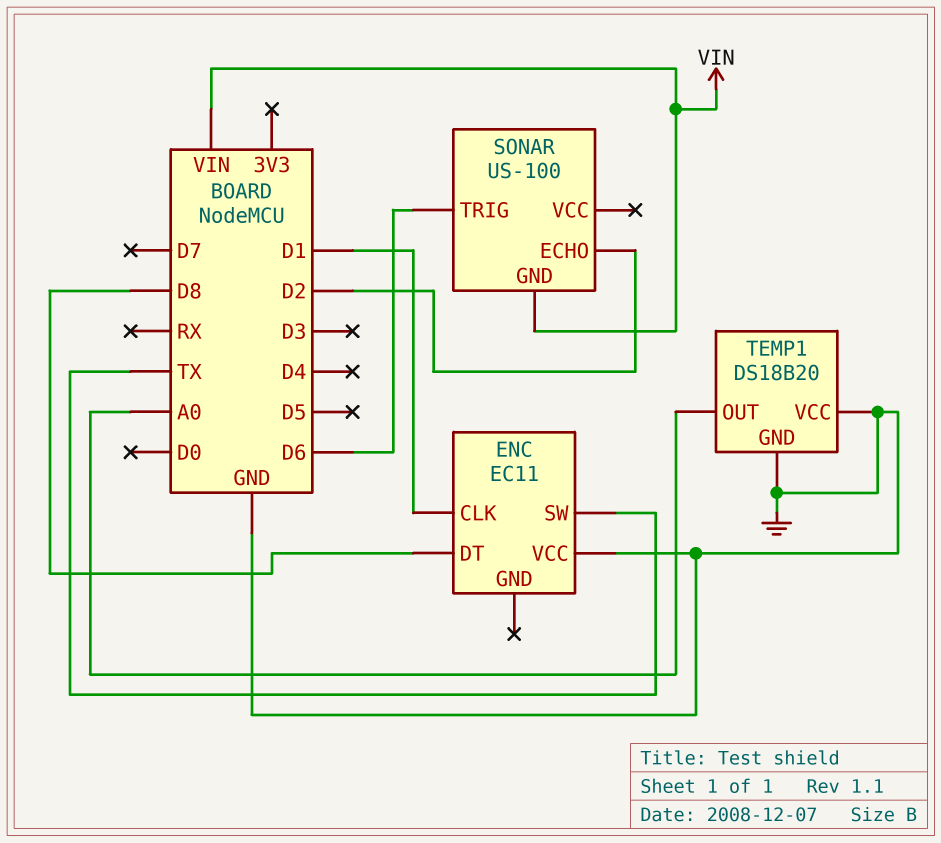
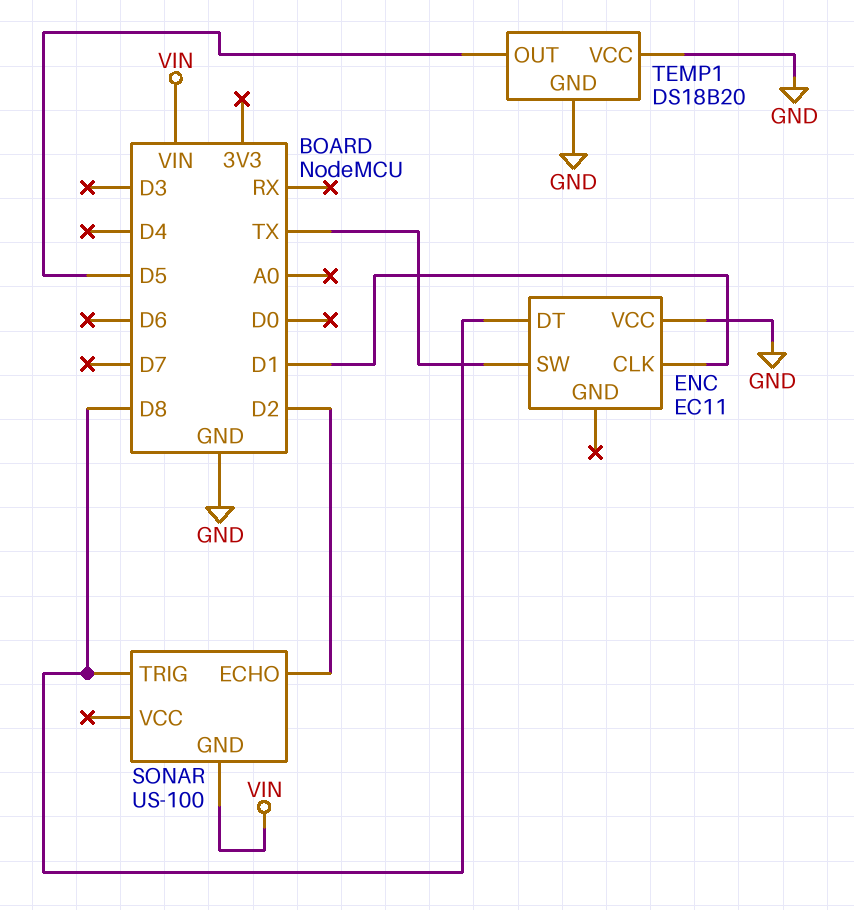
SONAR pin TRIG: D6 -> D8
TEMP1 pin OUT: A0 -> D5

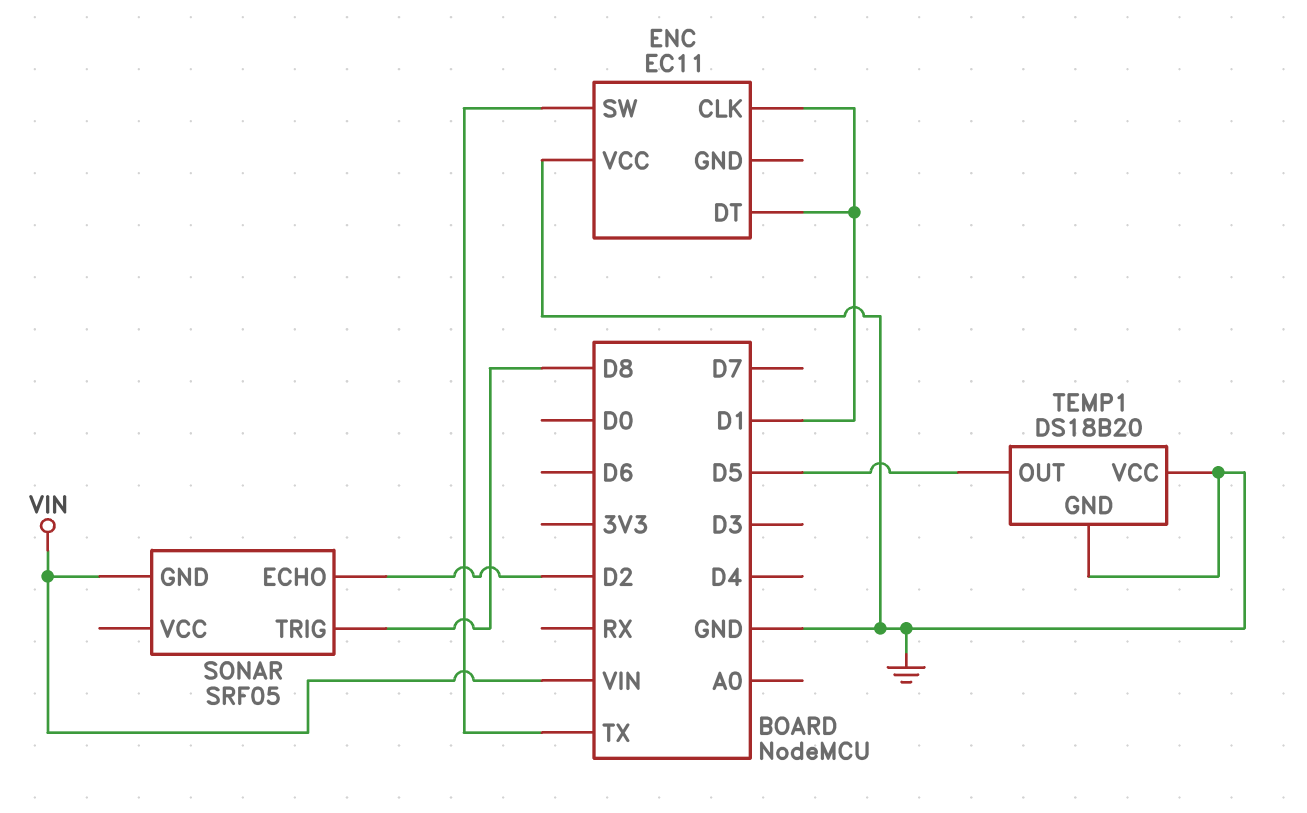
ENC pin DT: D8 -> D1
SONAR: US-100 -> SRF05

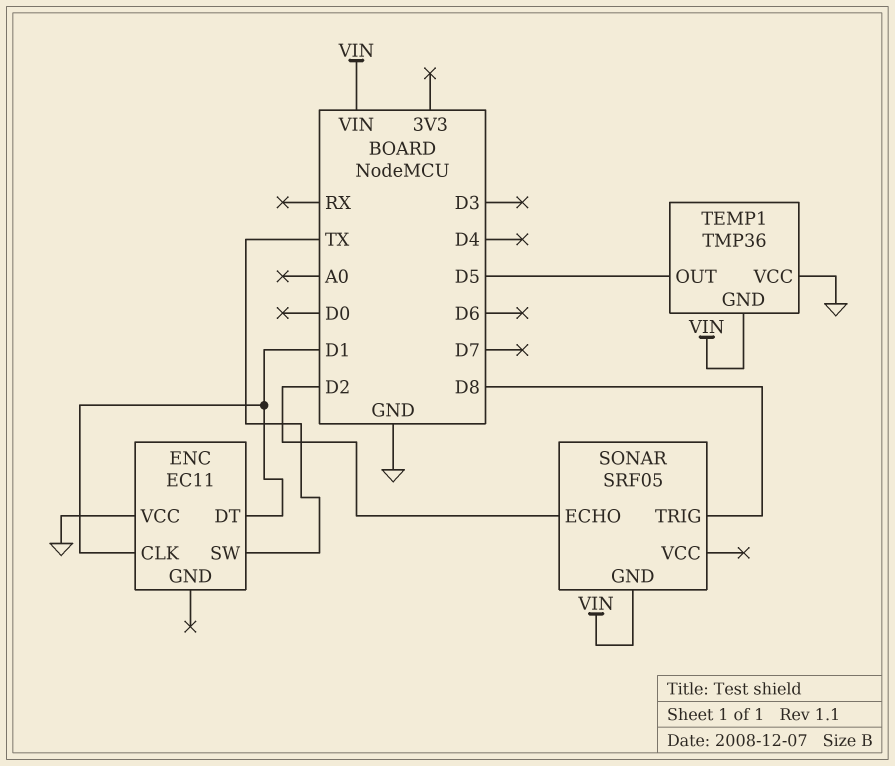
TEMP1: DS18B20 -> TMP36
TEMP1 pin GND: GND -> VIN

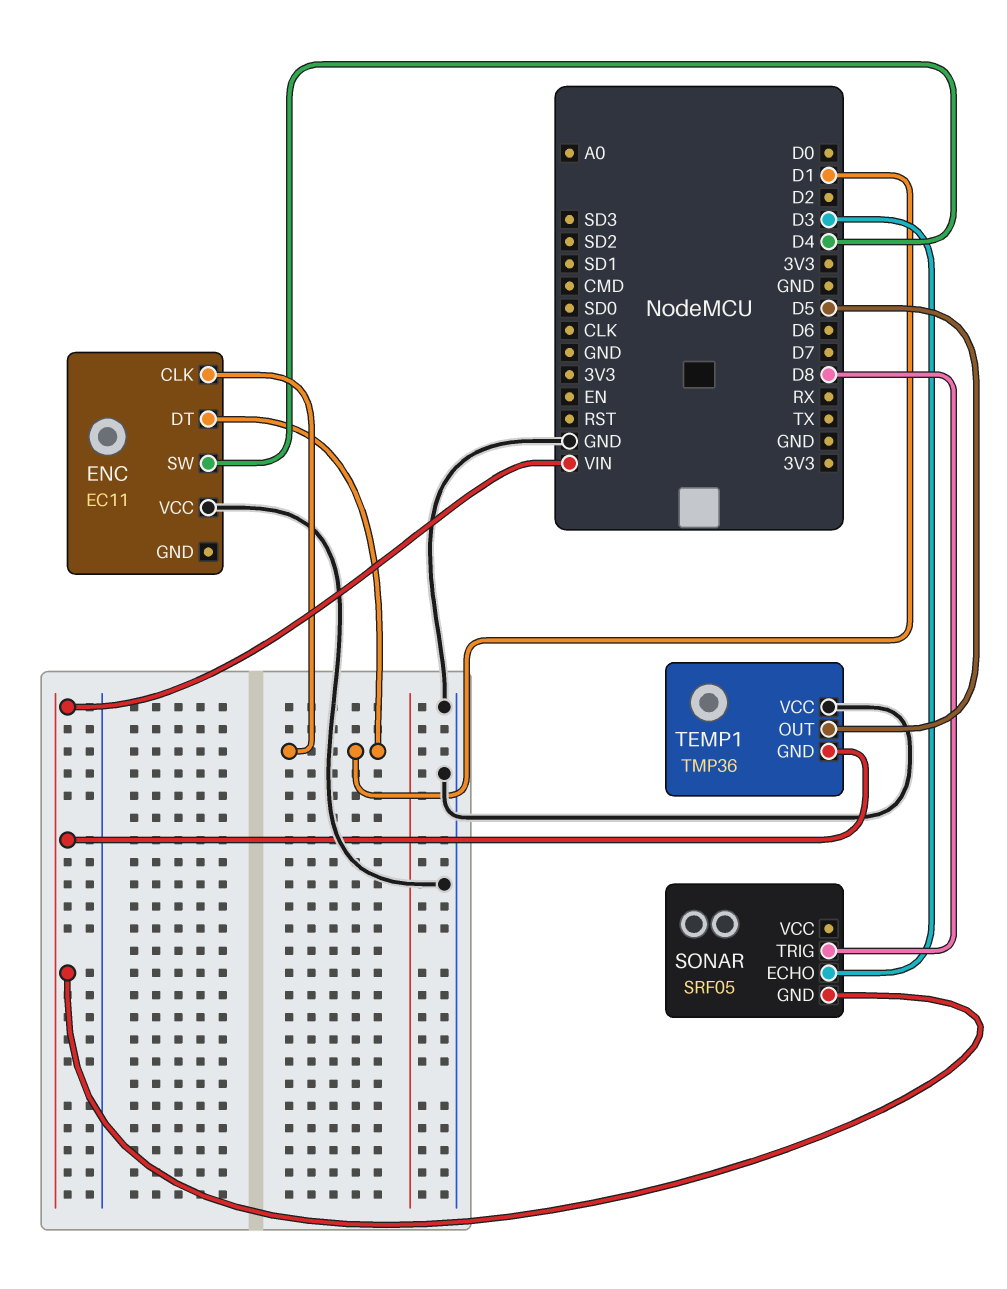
ENC pin SW: TX -> D4
SONAR pin ECHO: D2 -> D3

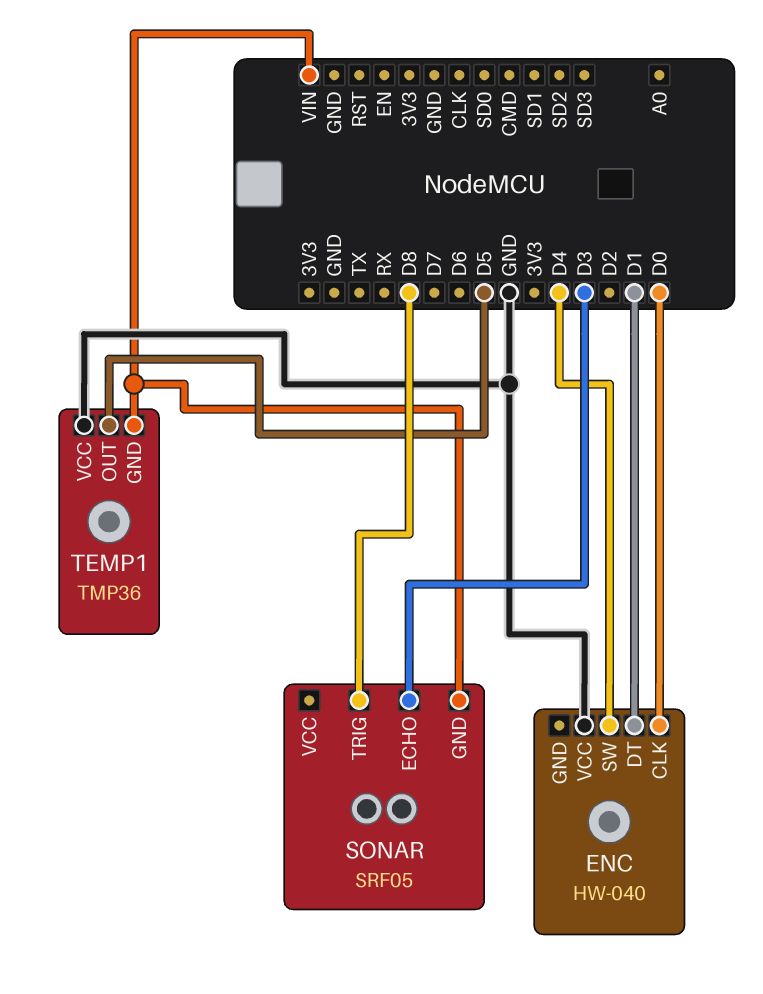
ENC: EC11 -> HW-040
ENC pin CLK: D1 -> D0

